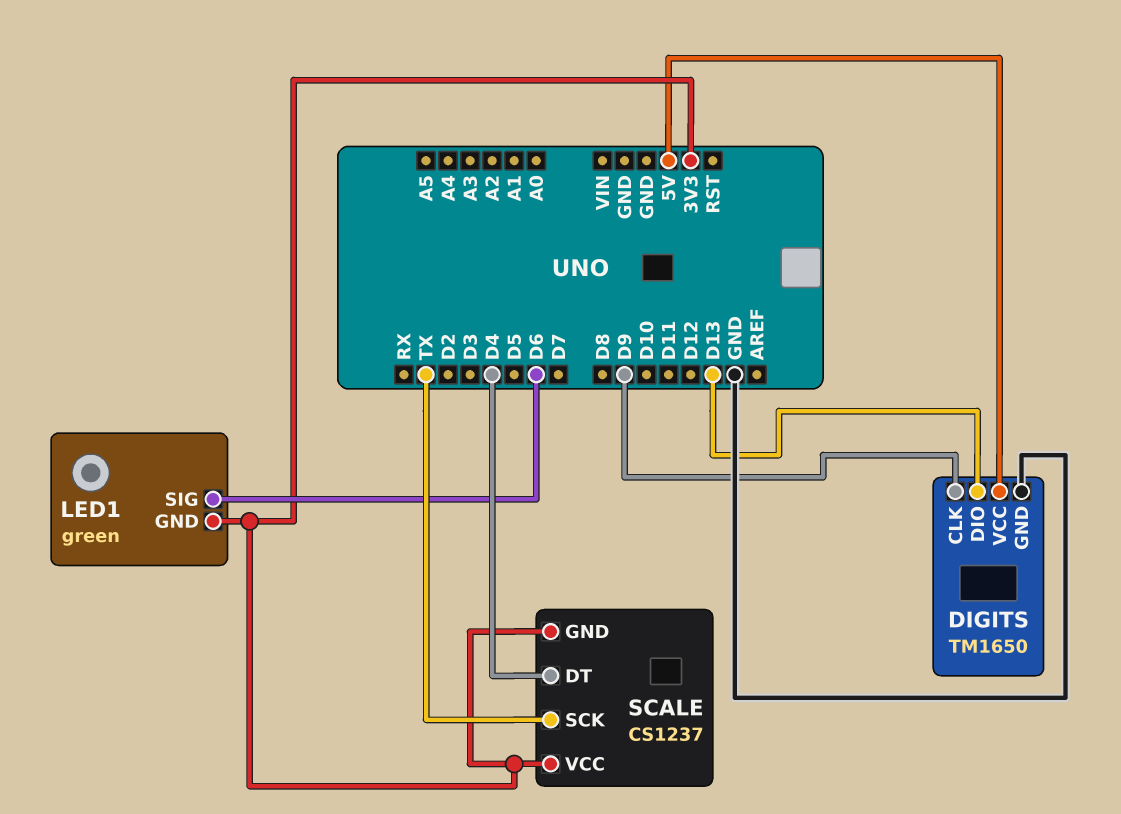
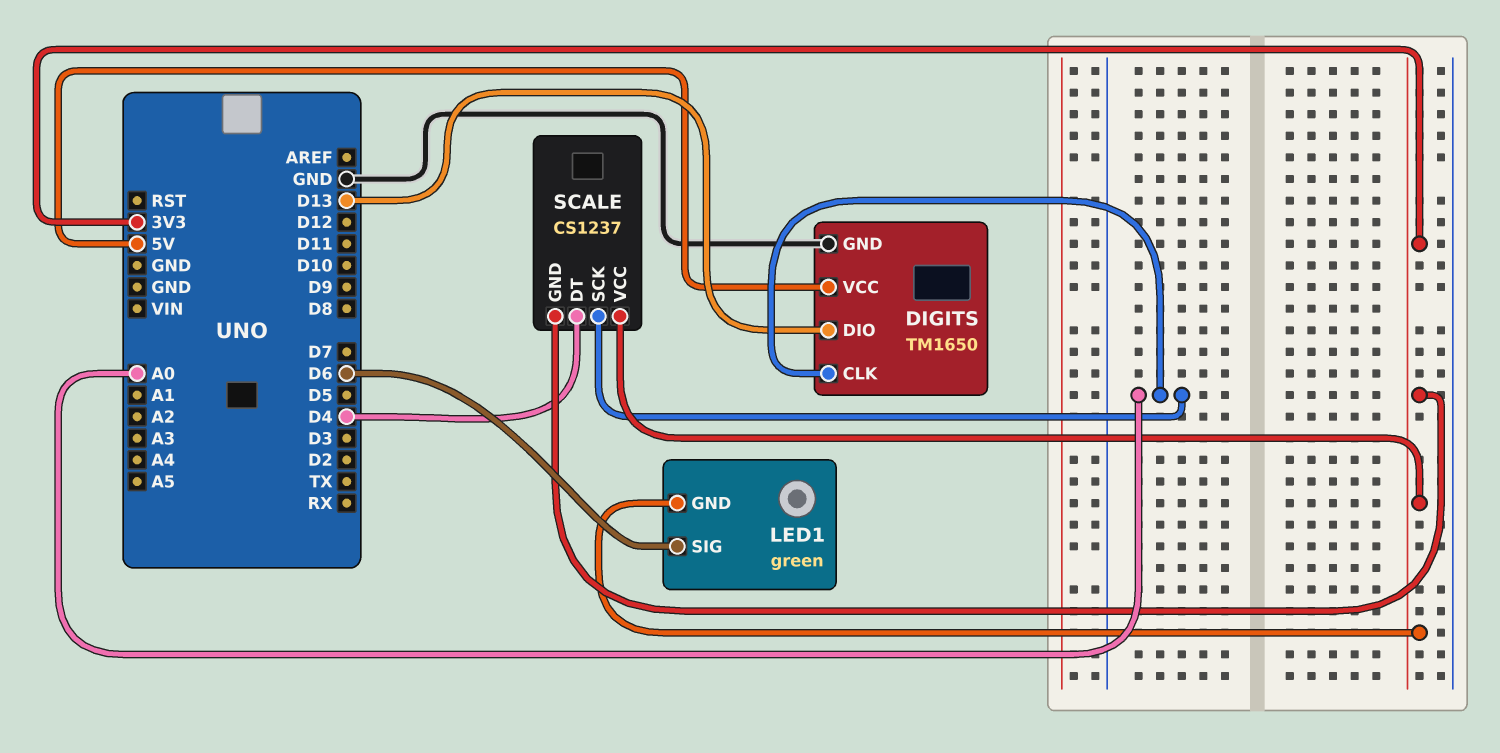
DIGITS pin CLK: D9 -> A0
SCALE pin SCK: TX -> A0

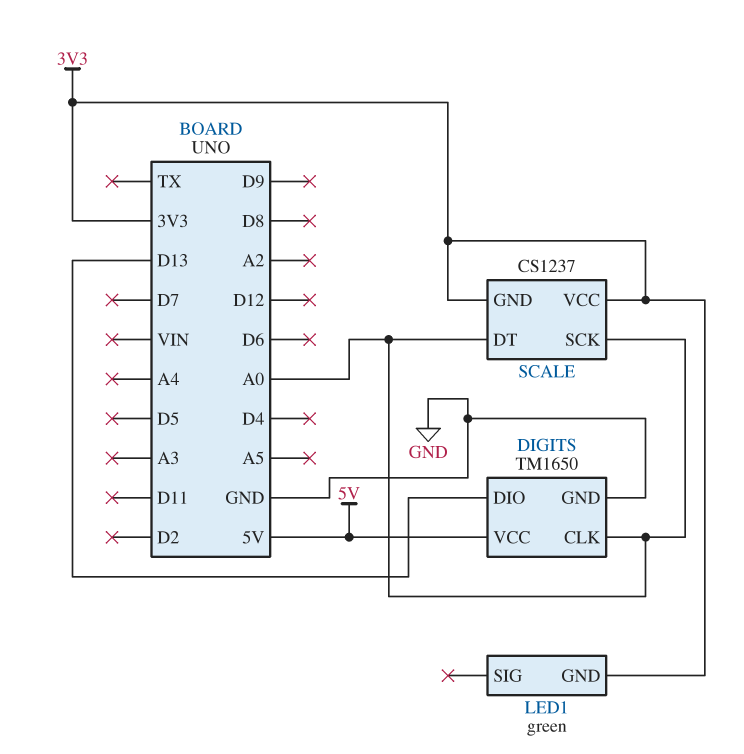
LED1 pin SIG: D6 -> none
SCALE pin DT: D4 -> A0

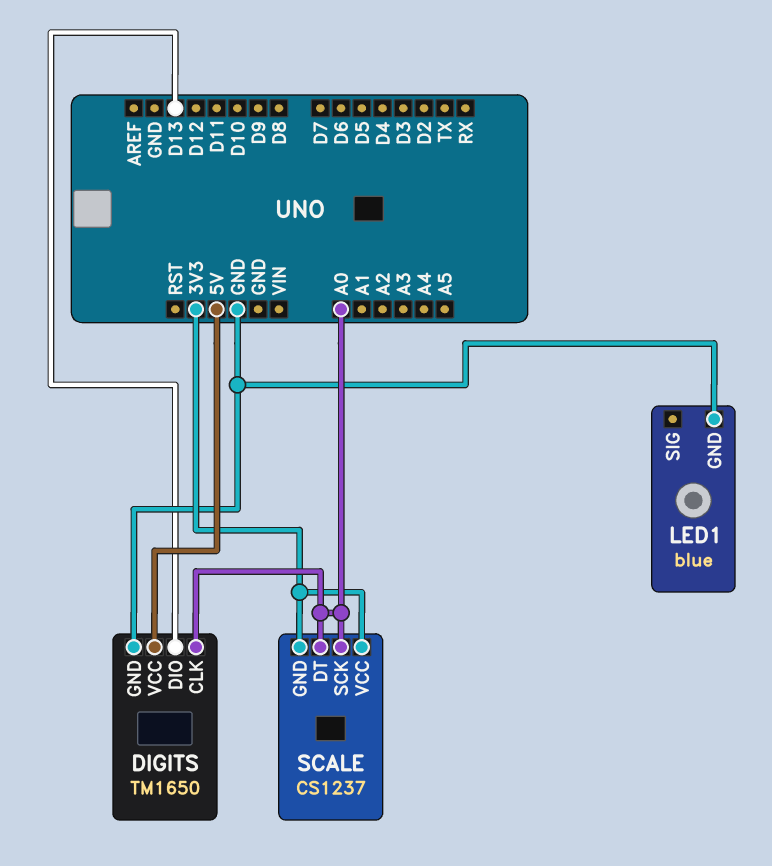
LED1: green -> blue
LED1 pin GND: 3V3 -> GND

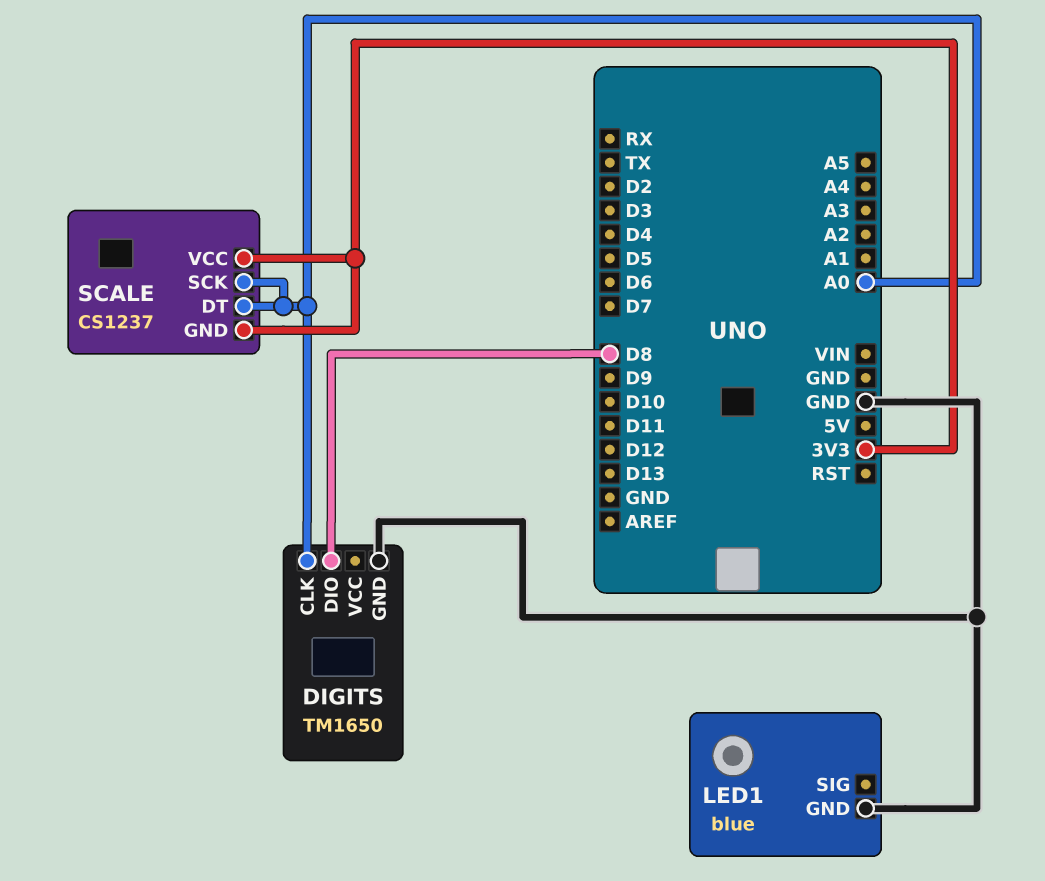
DIGITS pin DIO: D13 -> D8
DIGITS pin VCC: 5V -> none

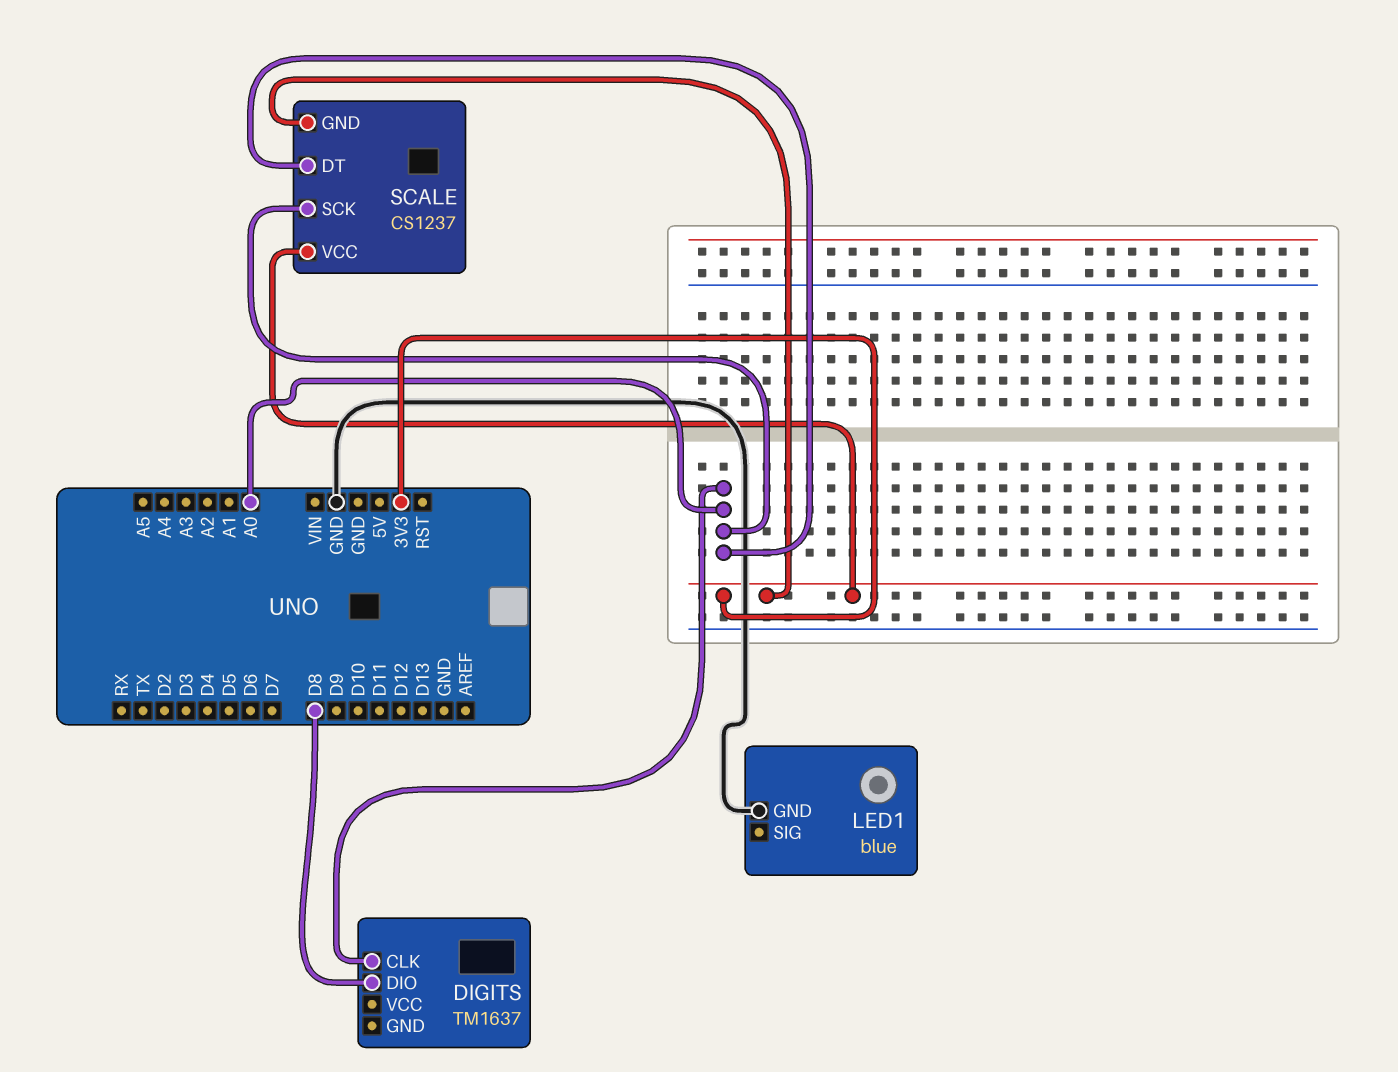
DIGITS: TM1650 -> TM1637
DIGITS pin GND: GND -> none

